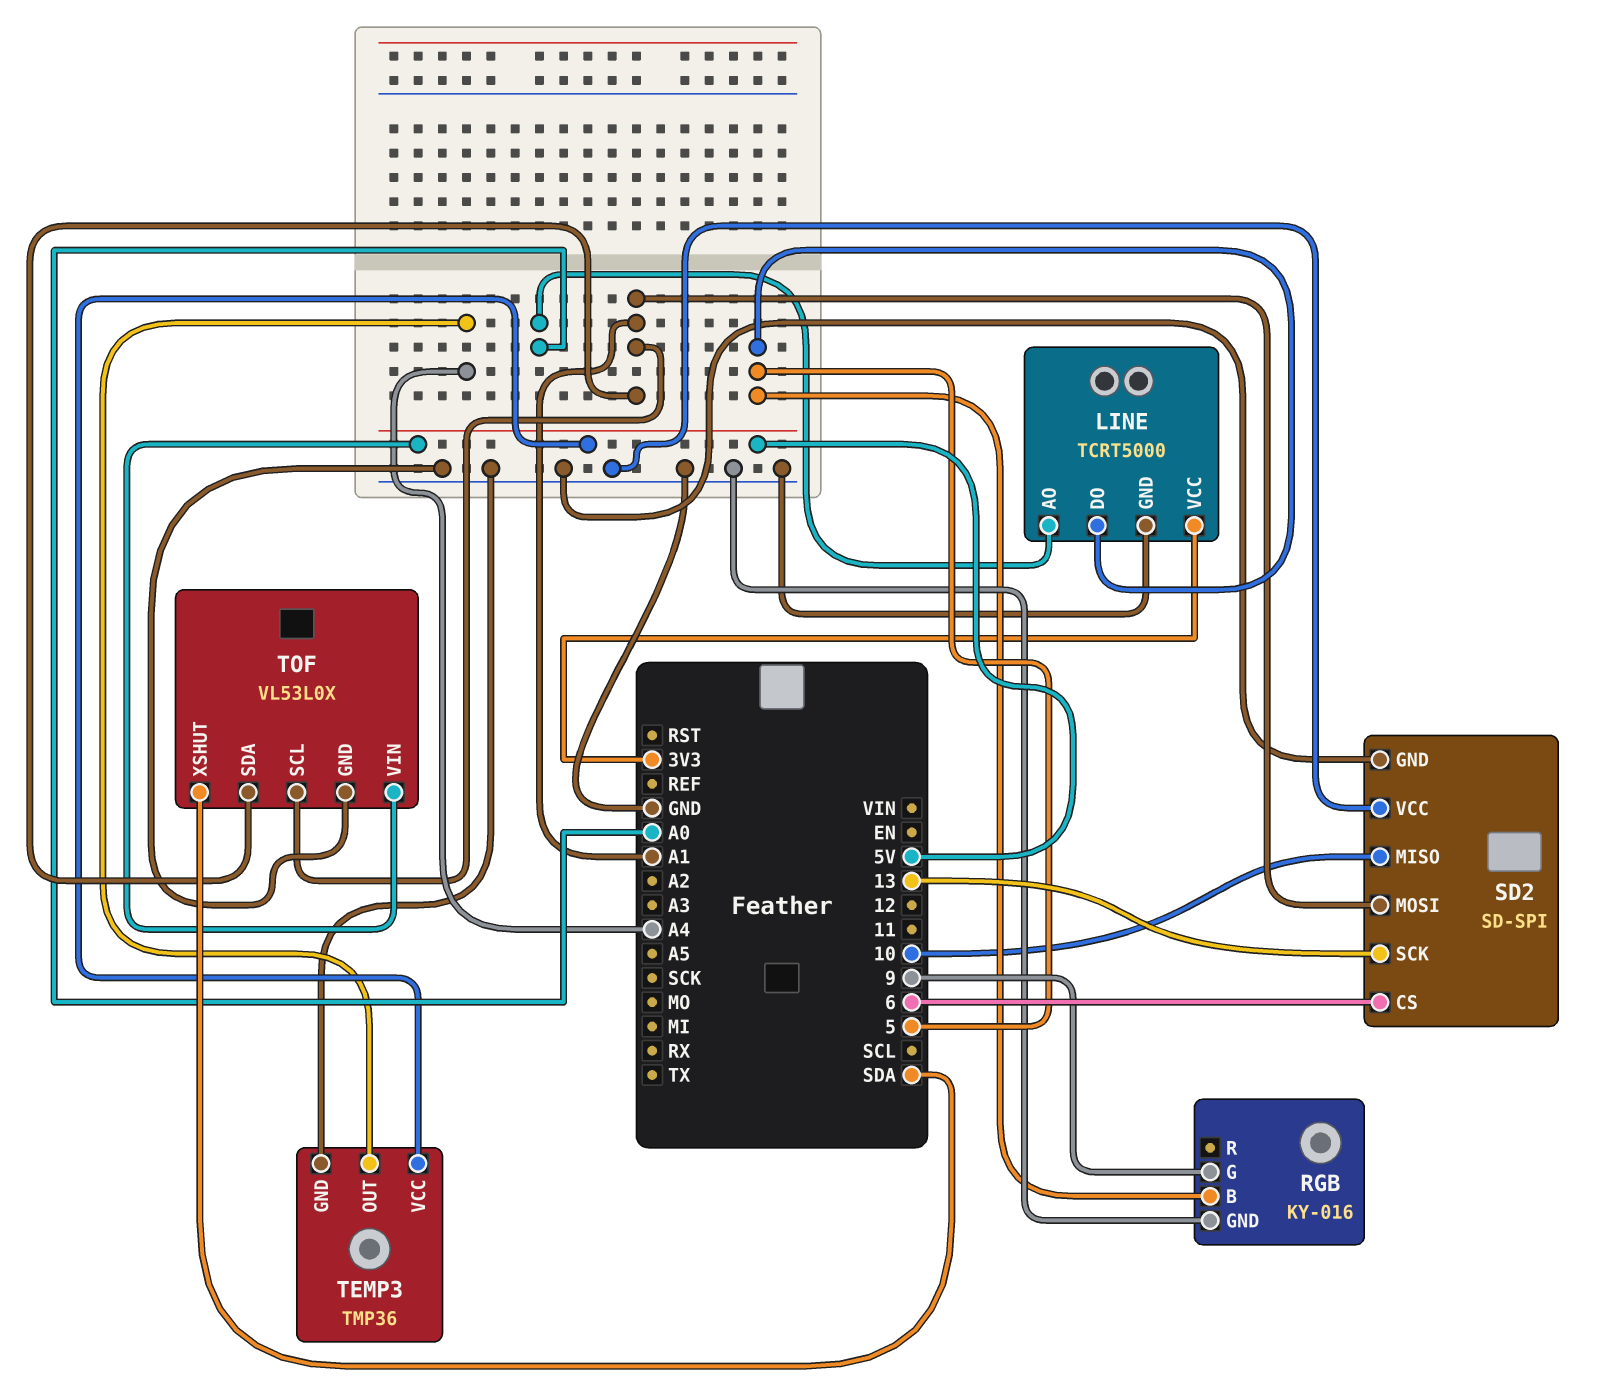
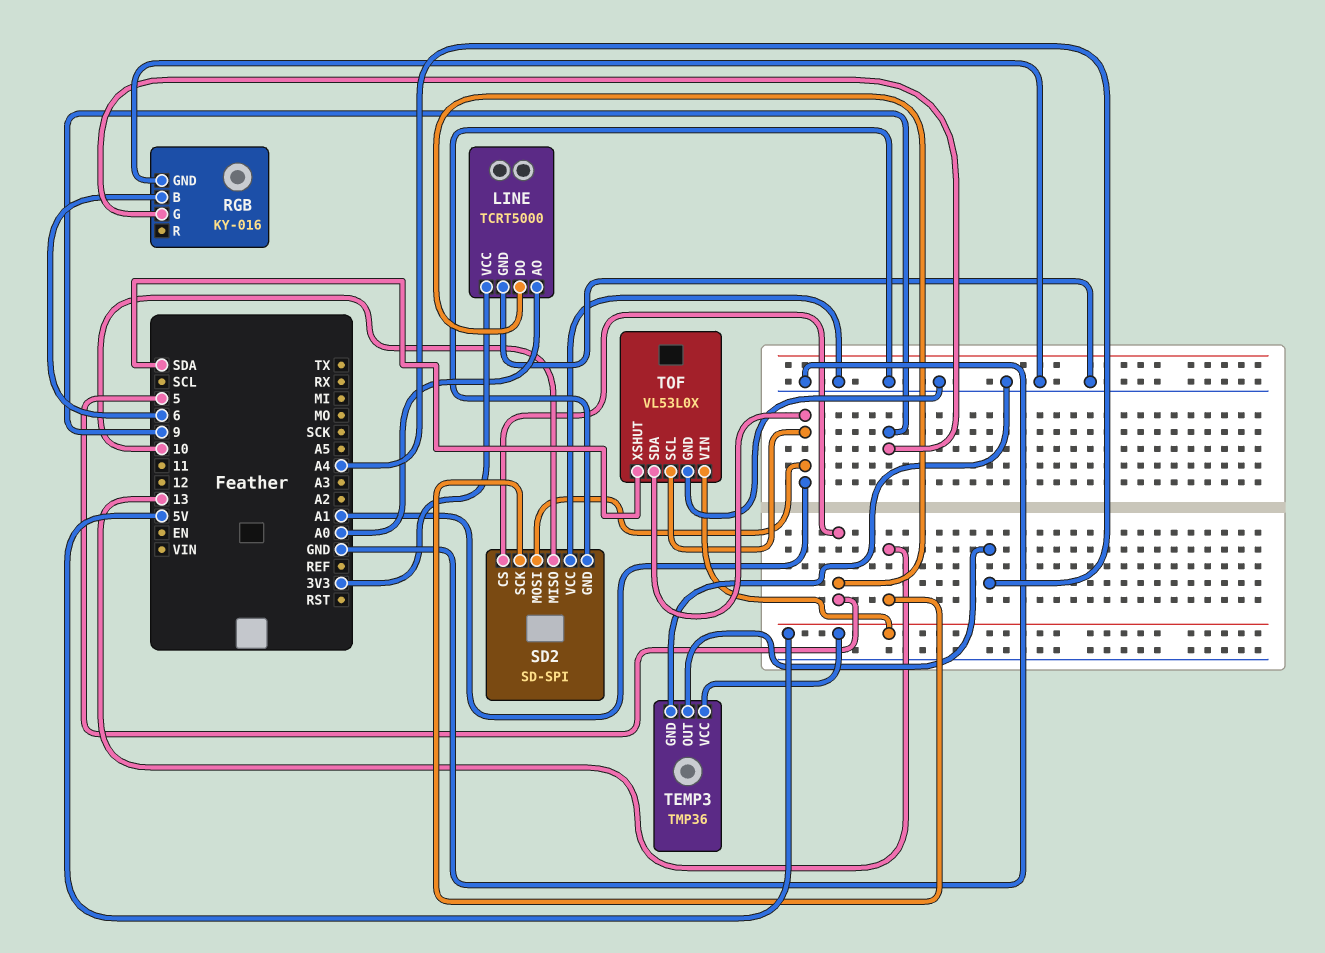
RGB pin B: 5 -> 6
SD2 pin CS: 6 -> 5

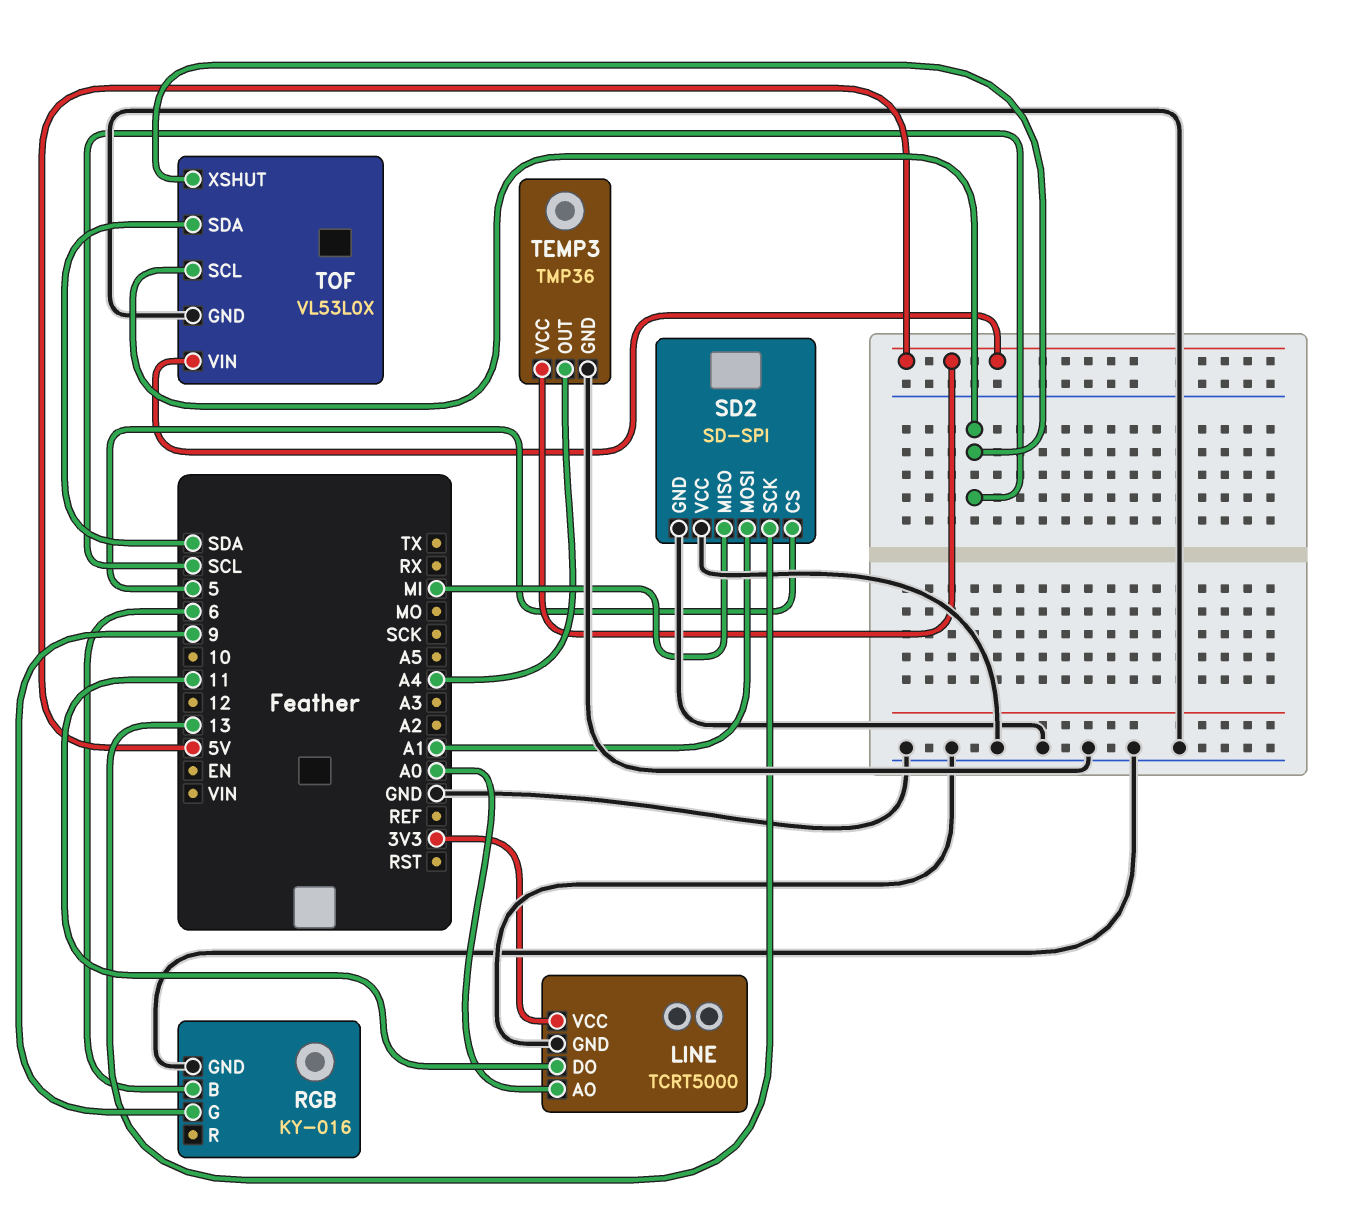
LINE pin DO: 5 -> 11
SD2 pin MISO: 10 -> MI
TOF pin SCL: A1 -> SCL
TOF pin SDA: A1 -> SDA
TOF pin XSHUT: SDA -> SCL

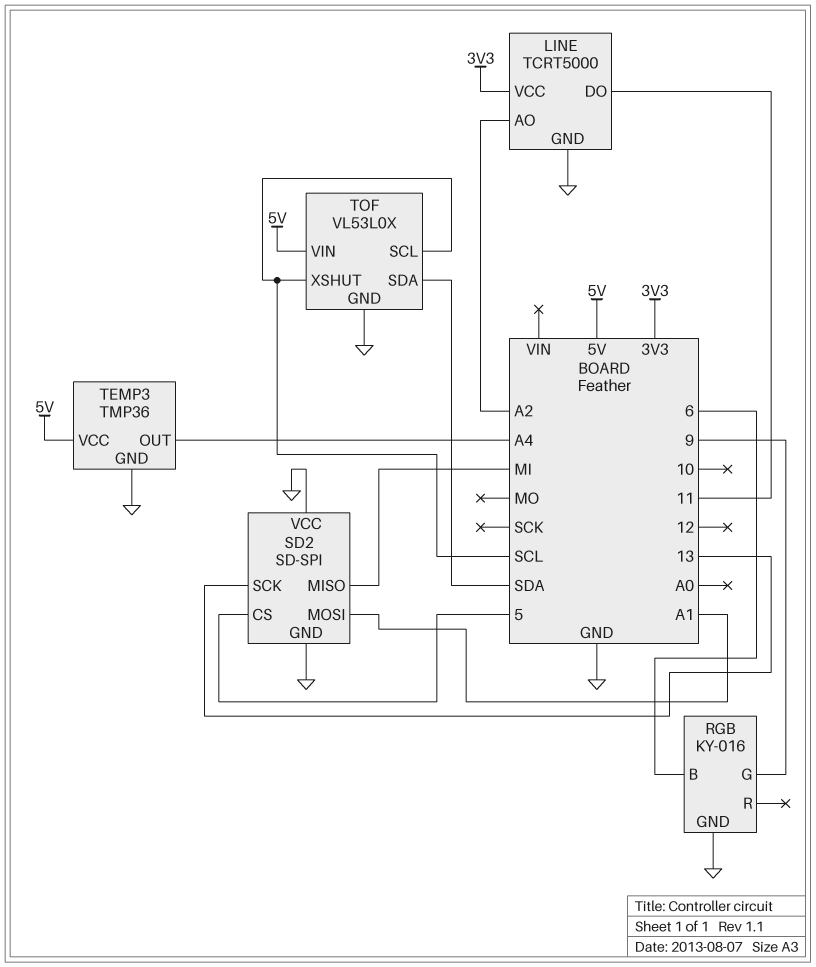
LINE pin AO: A0 -> A2

